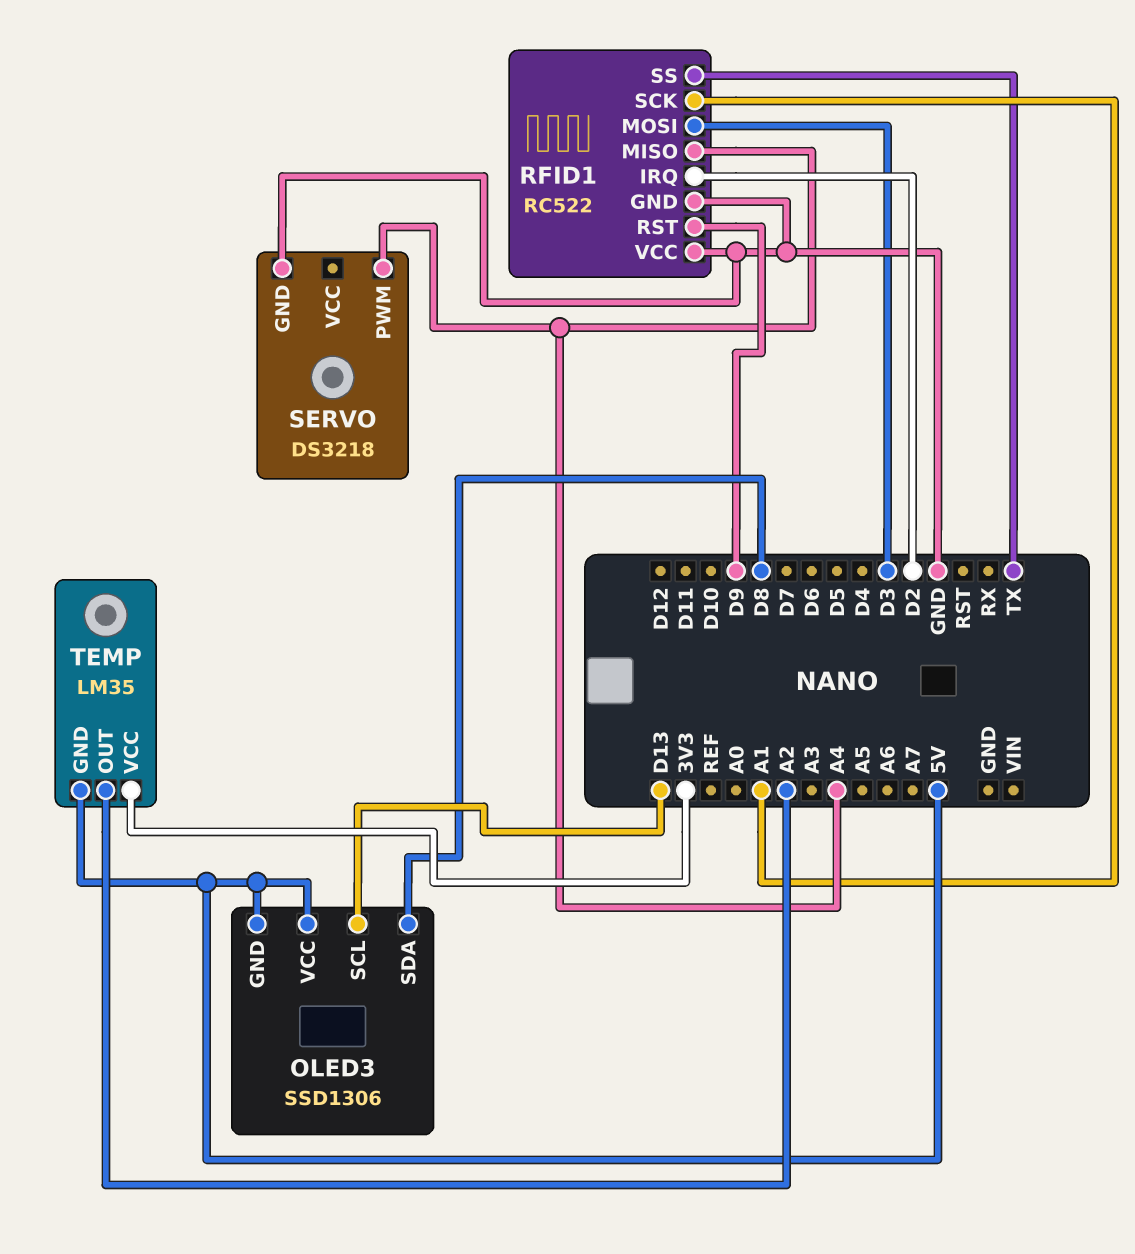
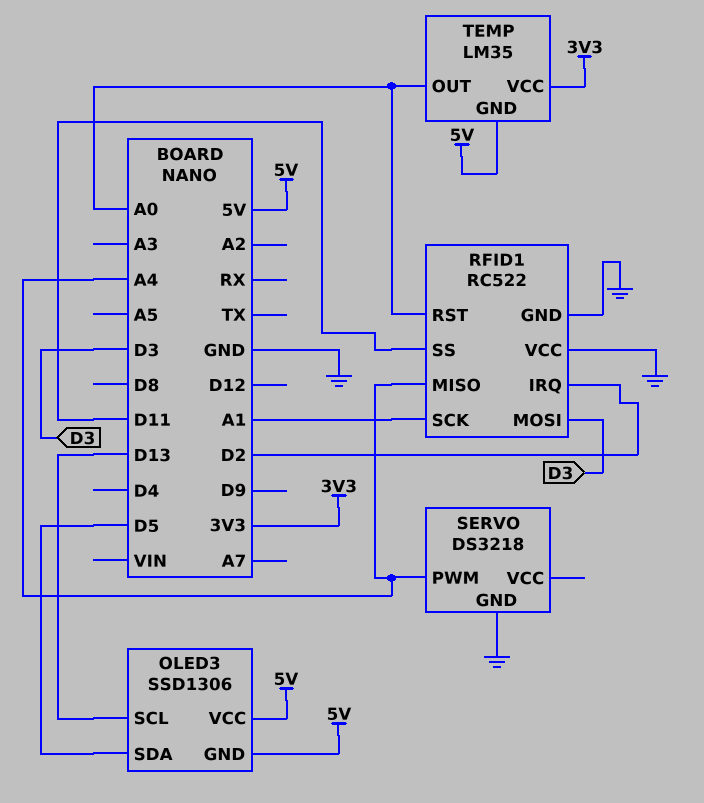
OLED3 pin SDA: D8 -> D5
RFID1 pin RST: D9 -> A0
RFID1 pin SS: TX -> D11
TEMP pin OUT: A2 -> A0

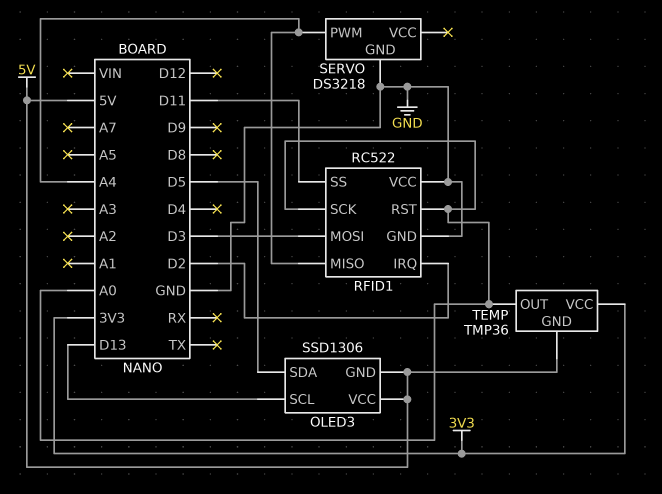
RFID1 pin SCK: A1 -> A0
TEMP: LM35 -> TMP36

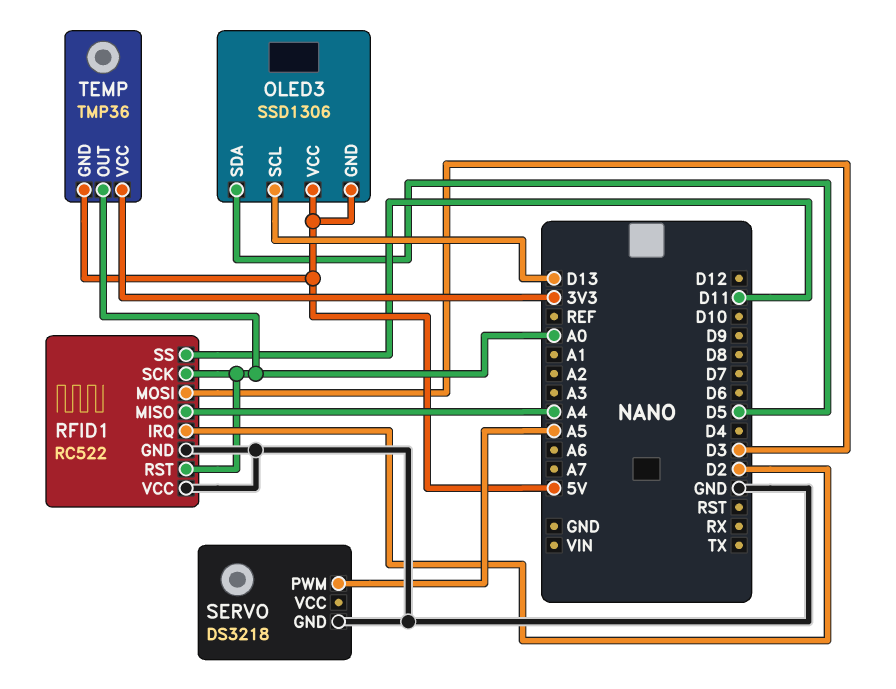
SERVO pin PWM: A4 -> A5

